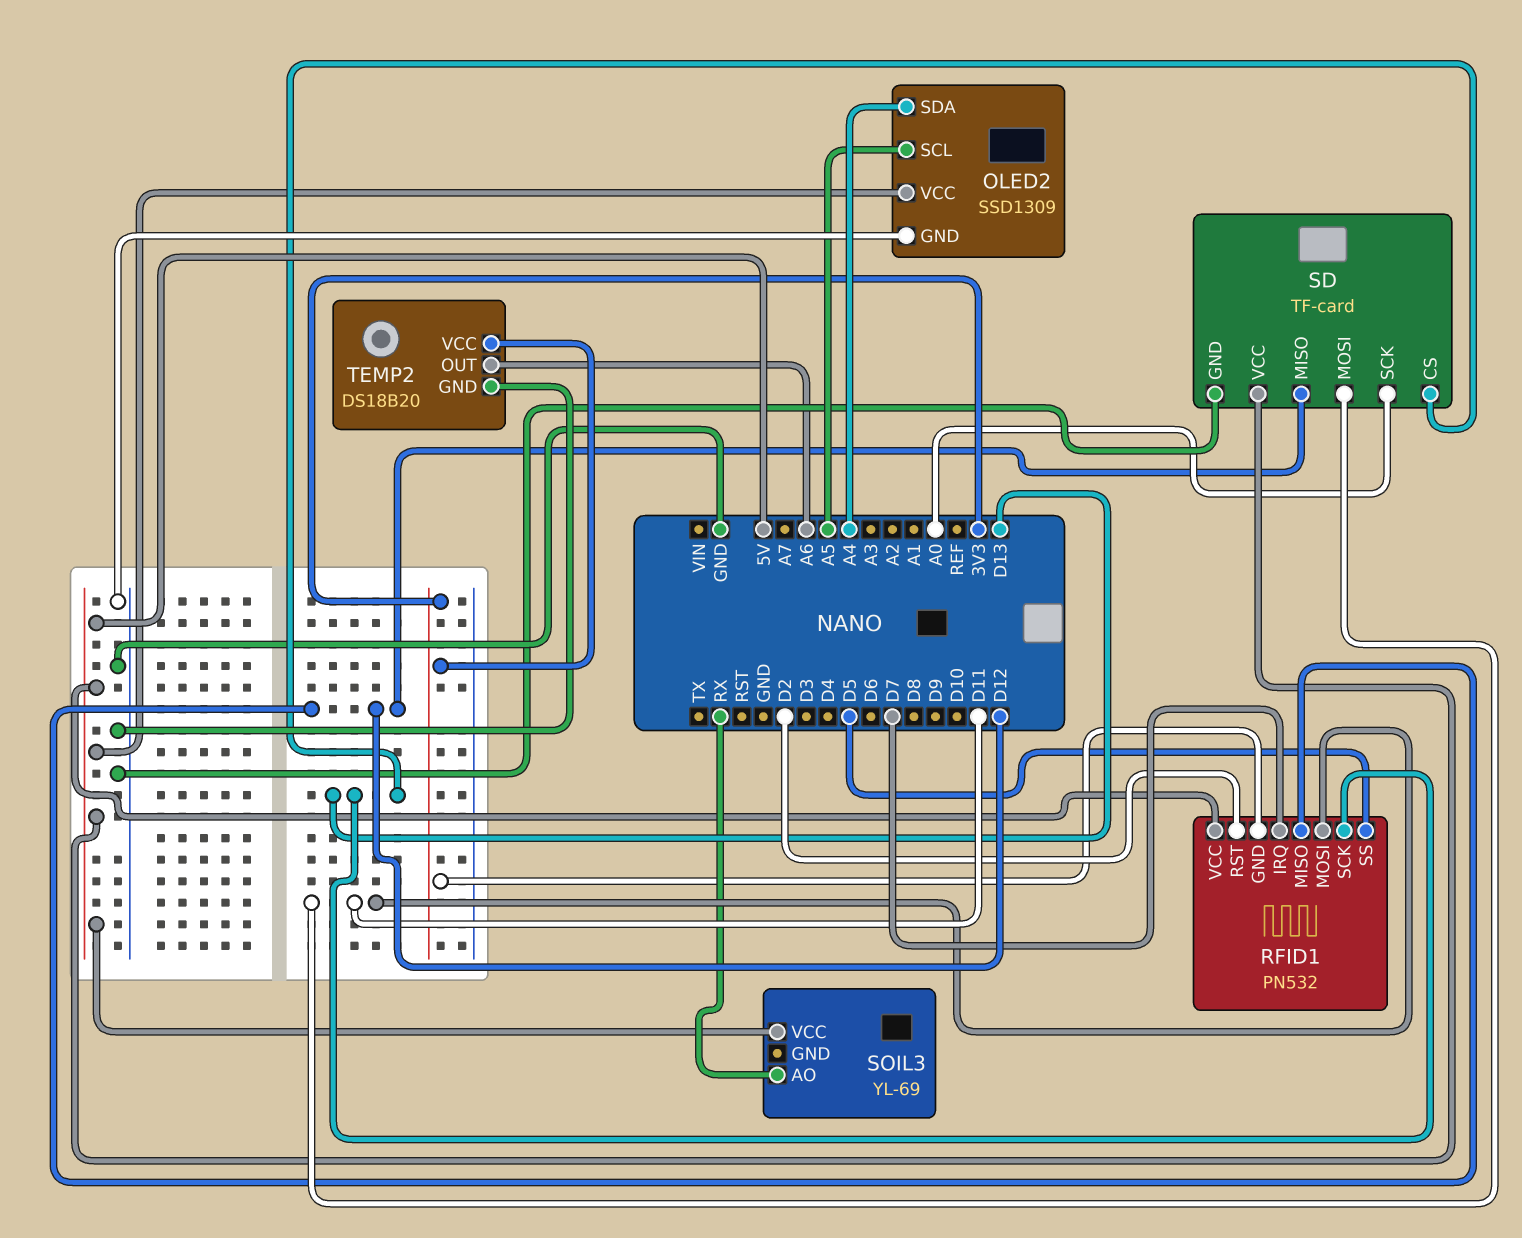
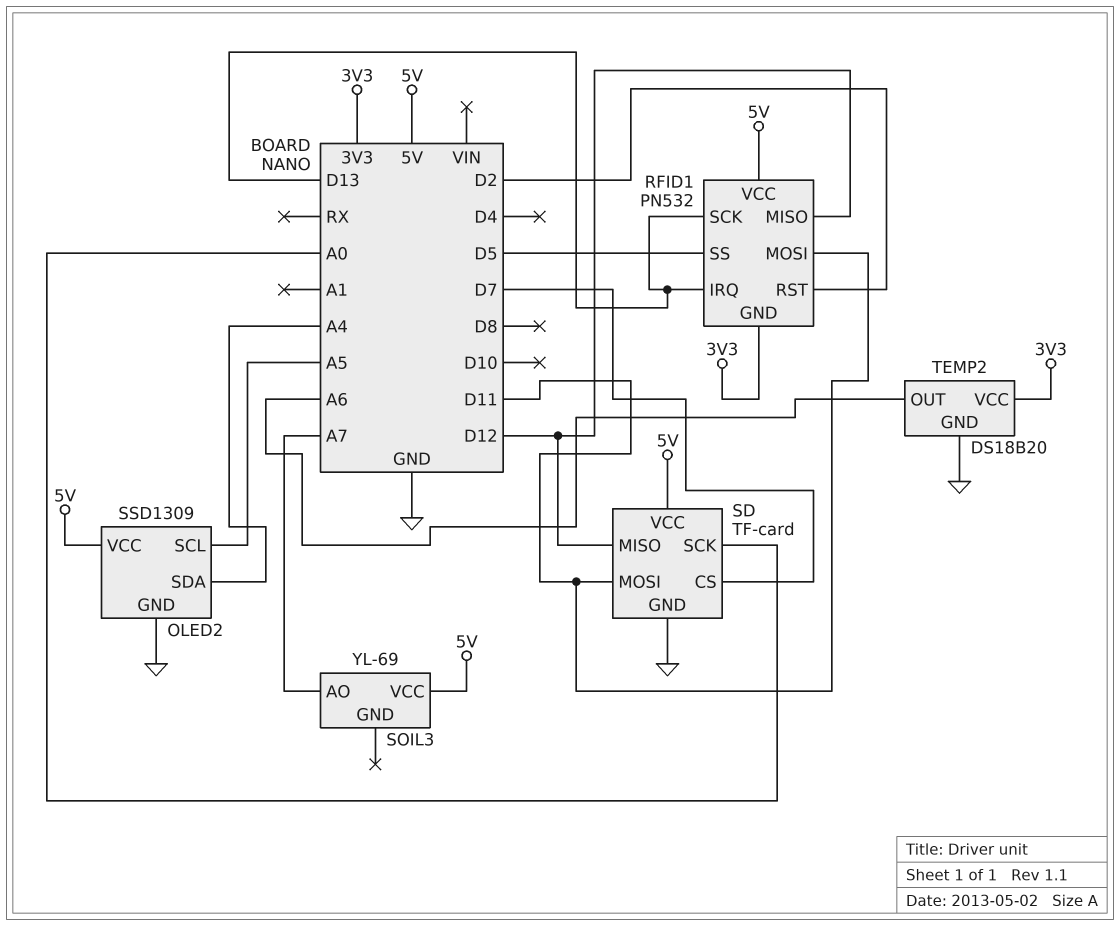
RFID1 pin IRQ: D7 -> D13
SD pin CS: D13 -> D7
SOIL3 pin AO: RX -> A7

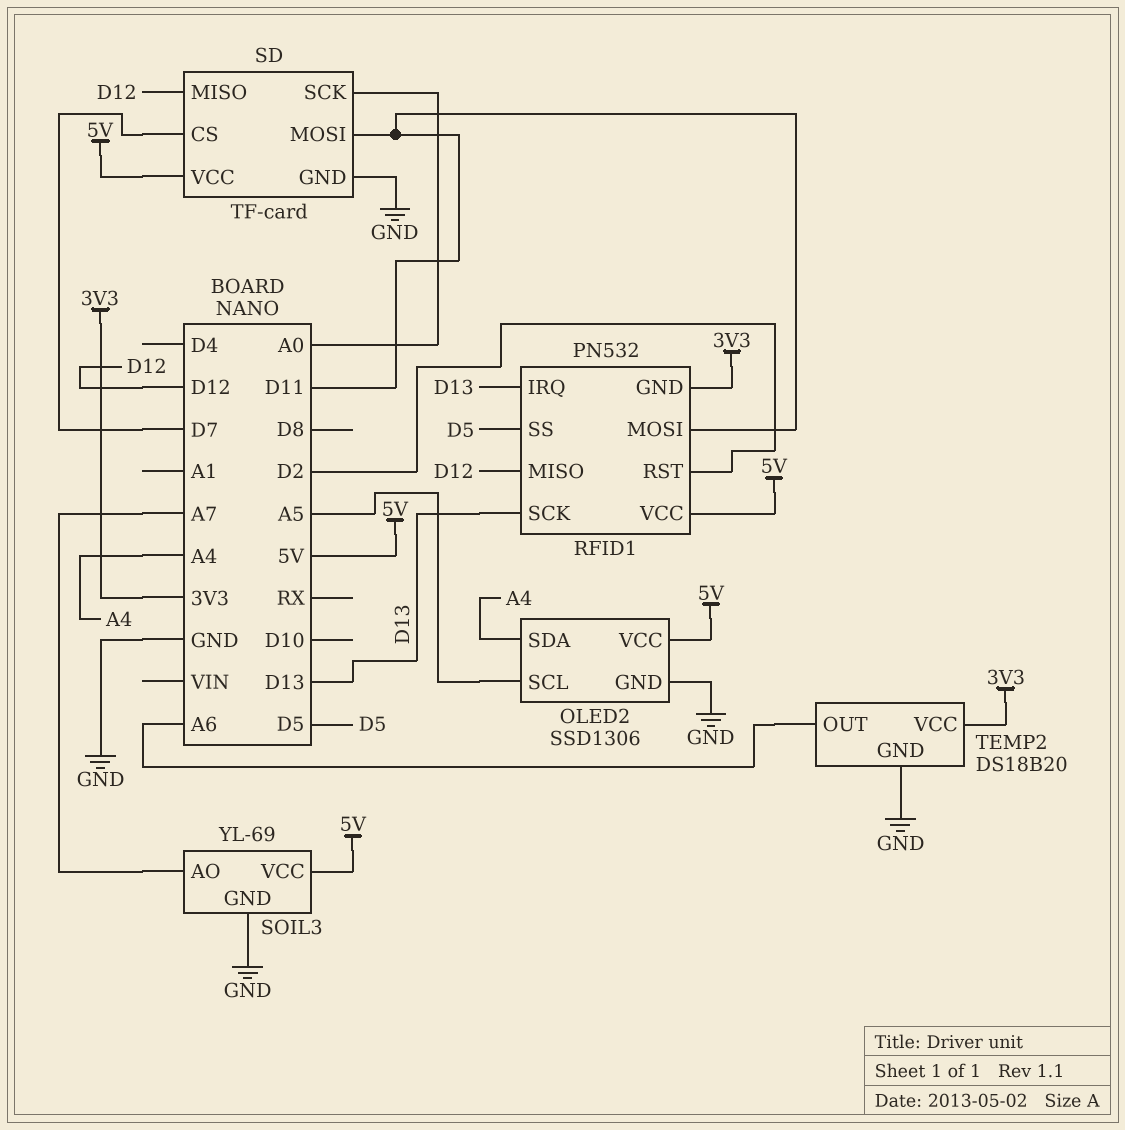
OLED2: SSD1309 -> SSD1306
SOIL3 pin GND: none -> GND

